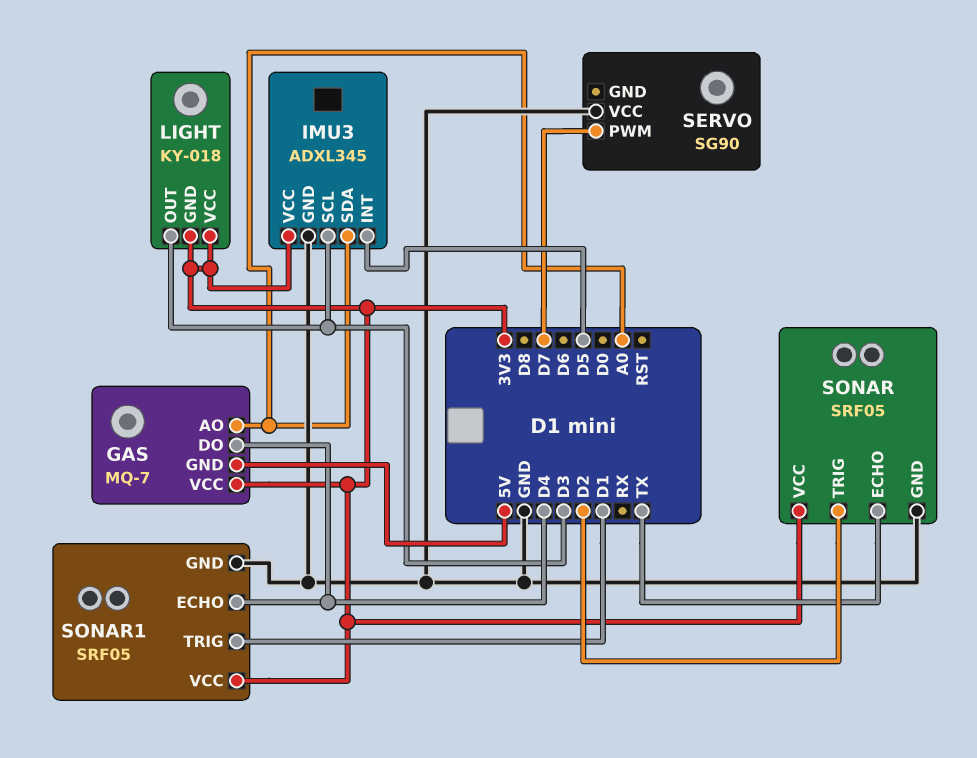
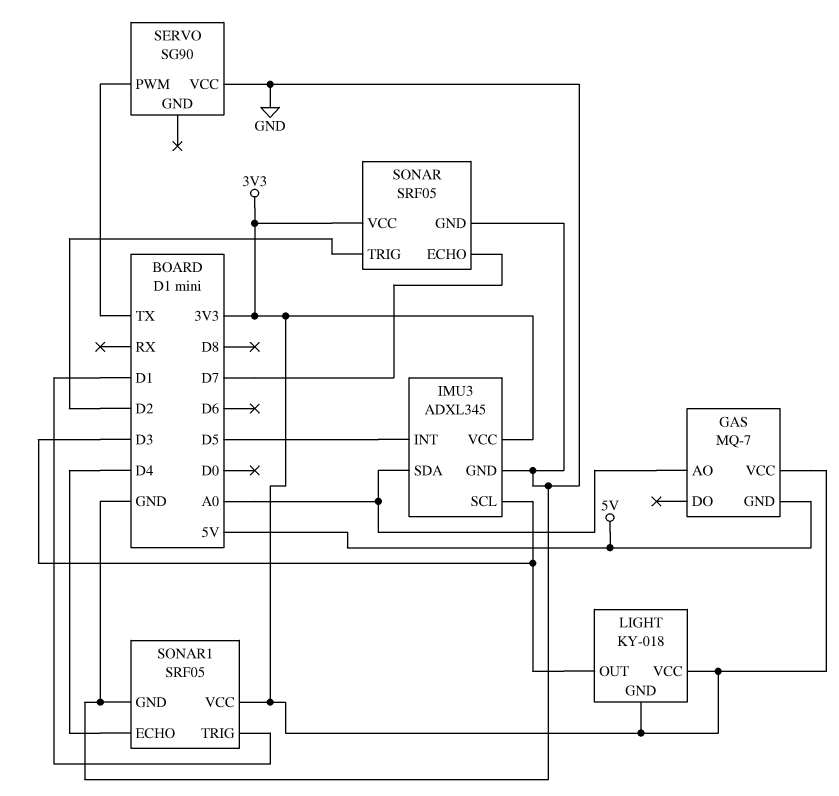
GAS pin DO: D4 -> none
SERVO pin PWM: D7 -> TX
SONAR pin ECHO: TX -> D7

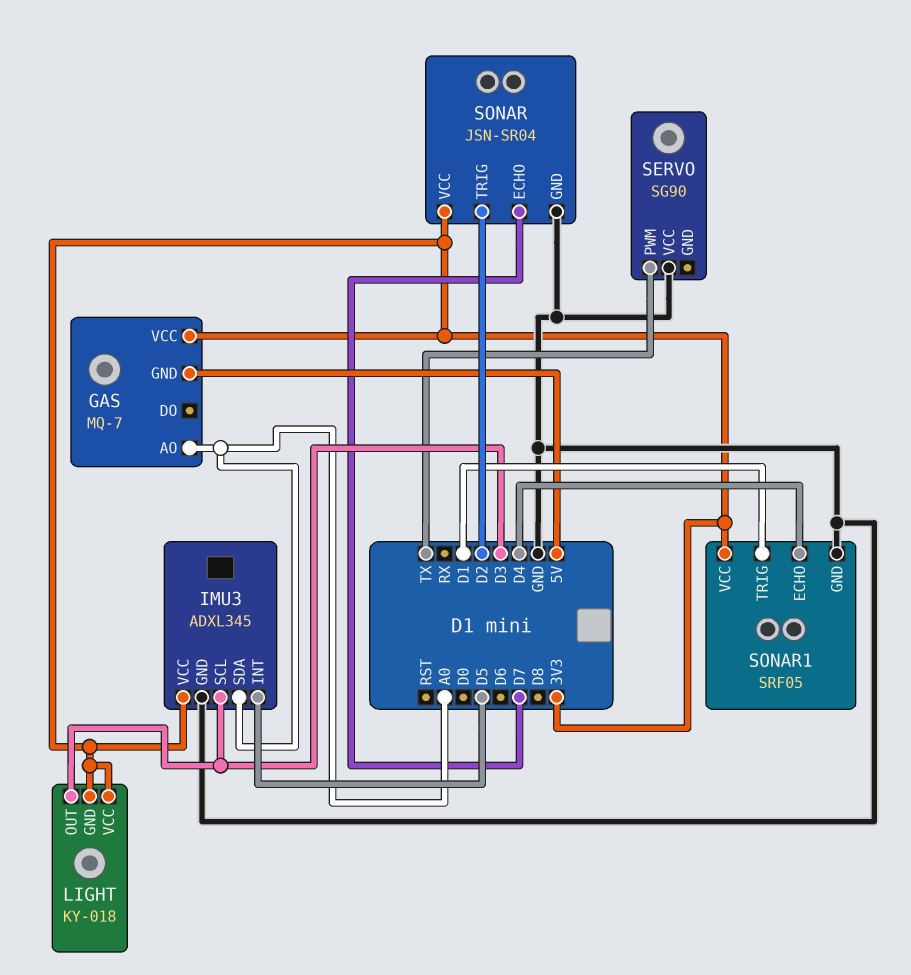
SONAR: SRF05 -> JSN-SR04

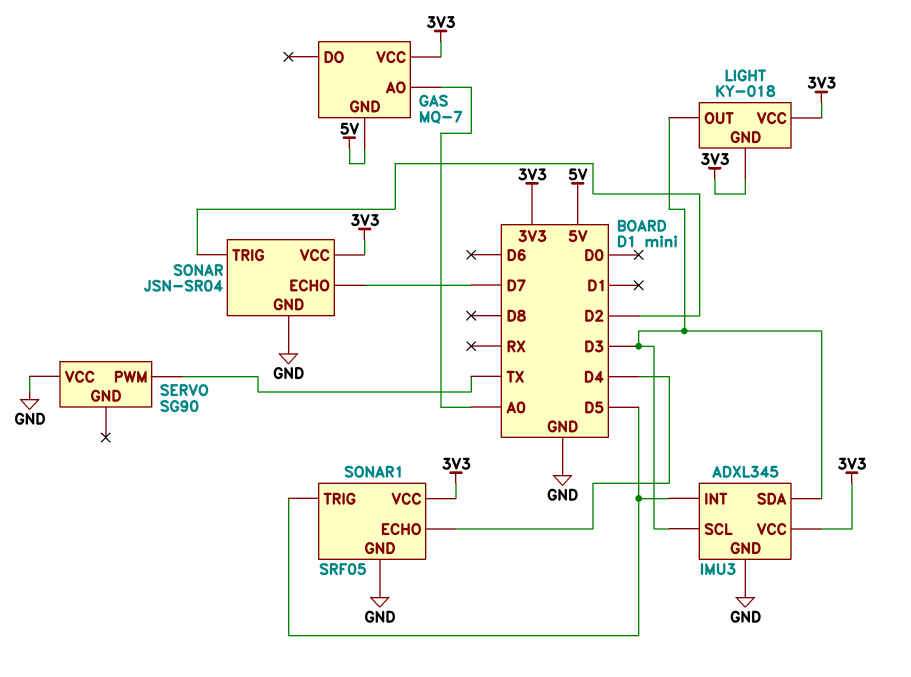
IMU3 pin SDA: A0 -> D3
SONAR1 pin TRIG: D1 -> D5

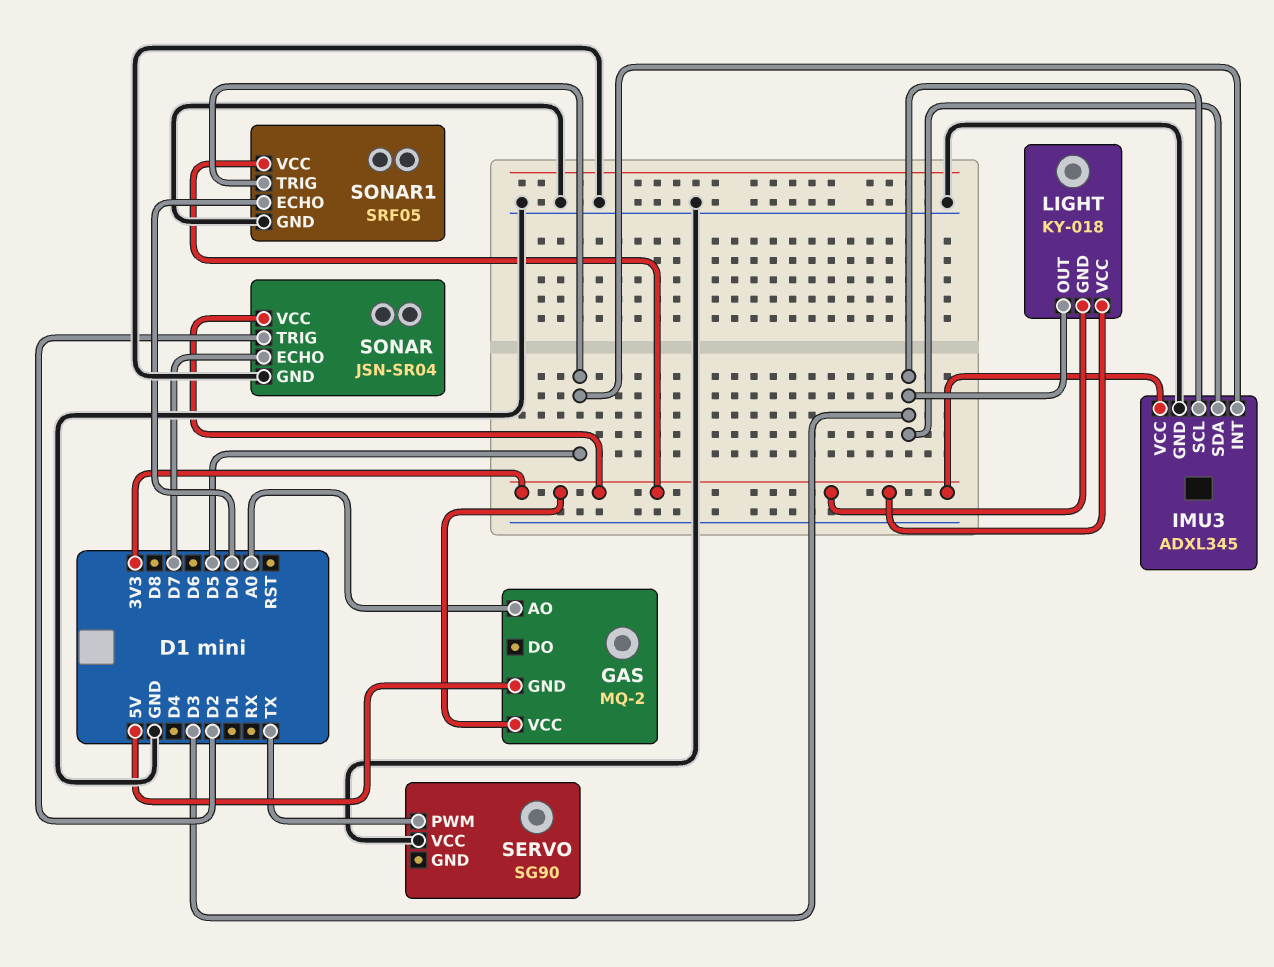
GAS: MQ-7 -> MQ-2
SONAR1 pin ECHO: D4 -> D0

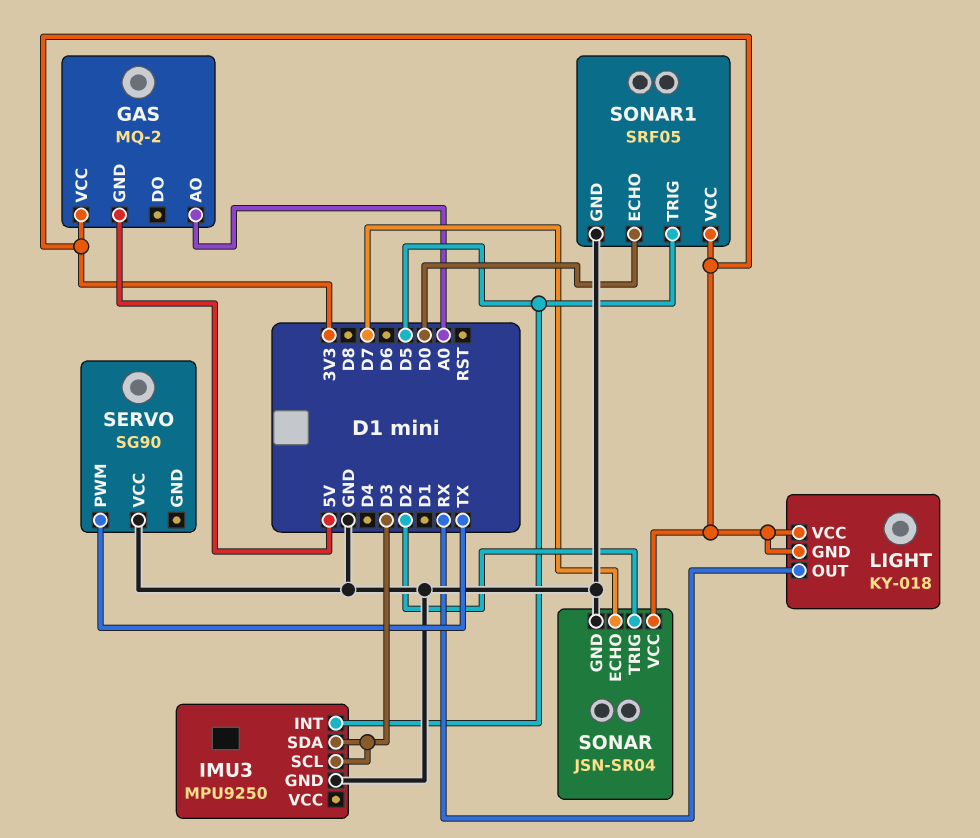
IMU3: ADXL345 -> MPU9250
IMU3 pin VCC: 3V3 -> none
LIGHT pin OUT: D3 -> RX

